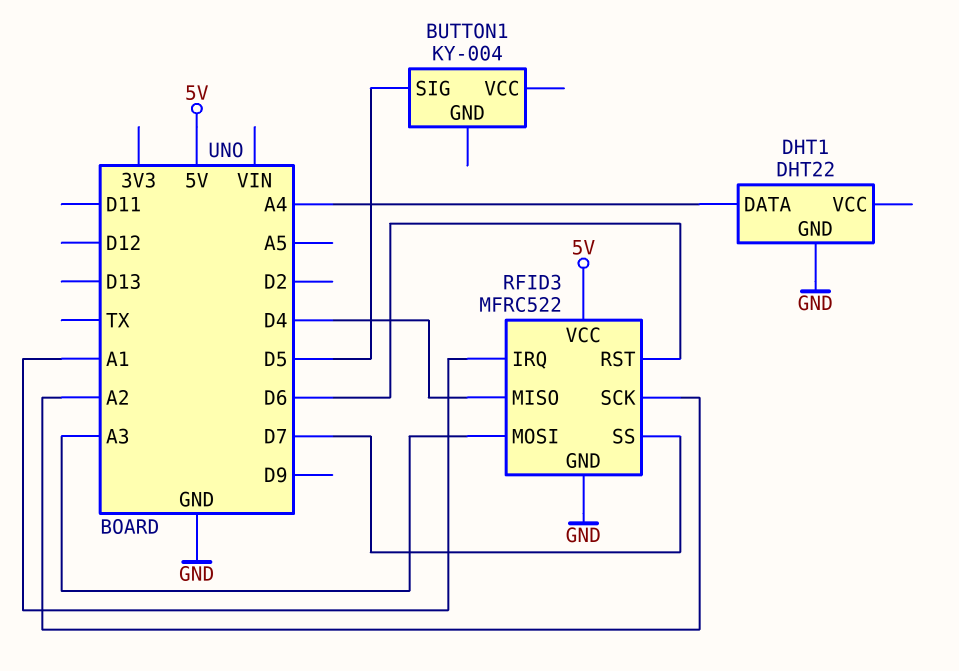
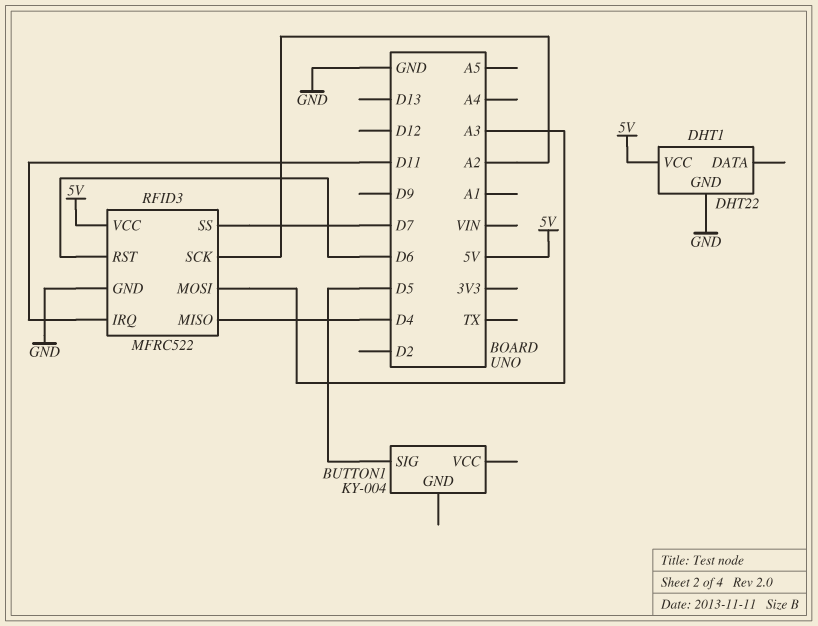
DHT1 pin DATA: A4 -> none
DHT1 pin VCC: none -> 5V
RFID3 pin IRQ: A1 -> D11

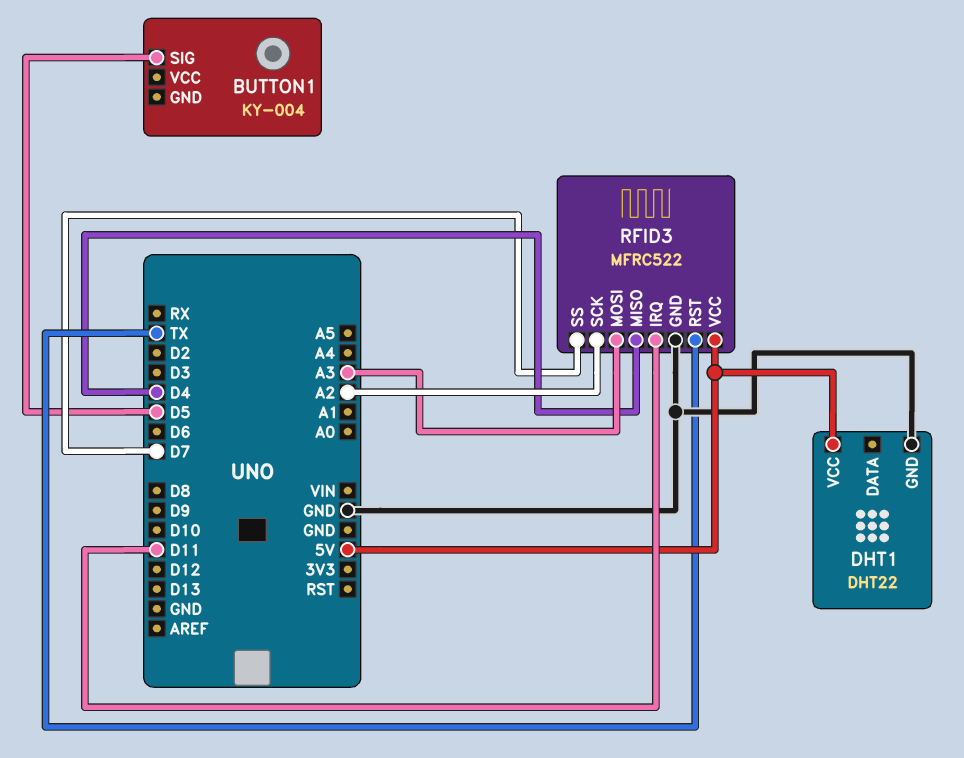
RFID3 pin RST: D6 -> TX

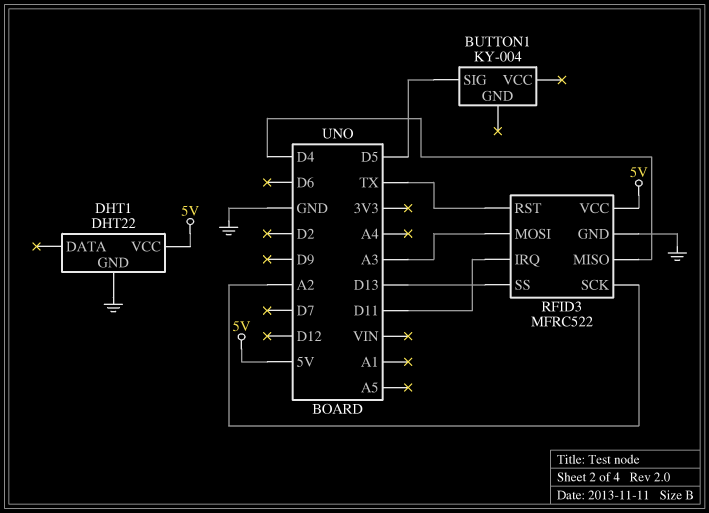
RFID3 pin SS: D7 -> D13

